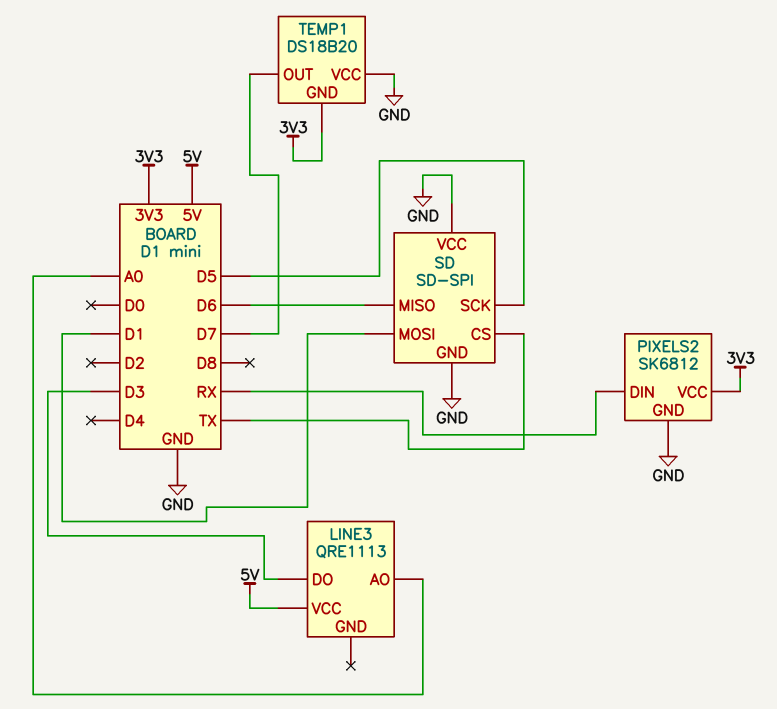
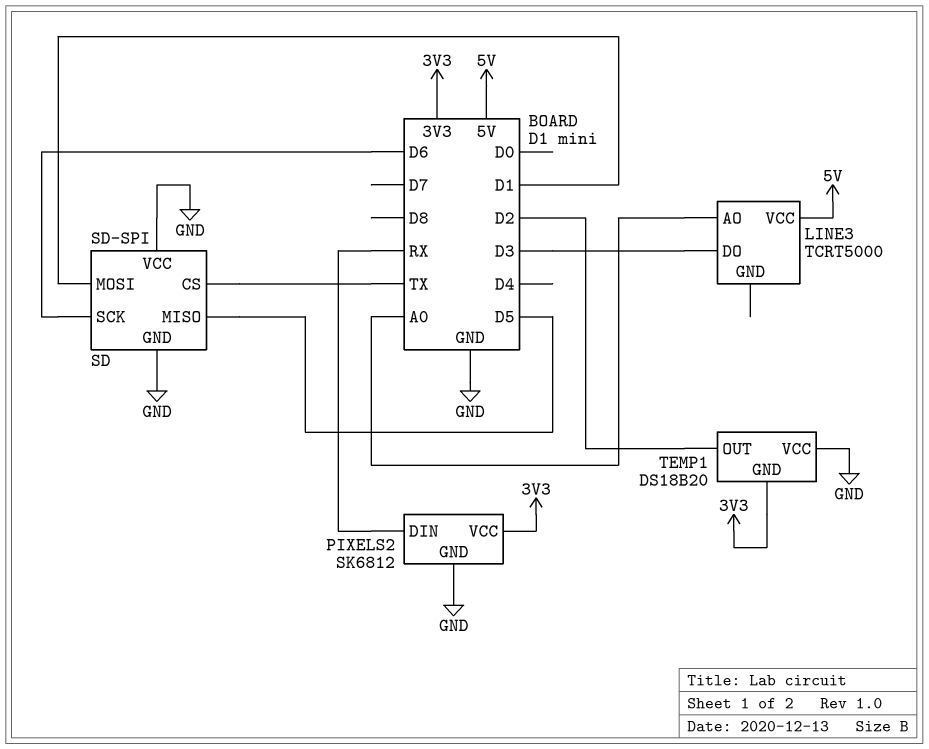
LINE3: QRE1113 -> TCRT5000
SD pin MISO: D6 -> D5
SD pin SCK: D5 -> D6
TEMP1 pin OUT: D7 -> D2

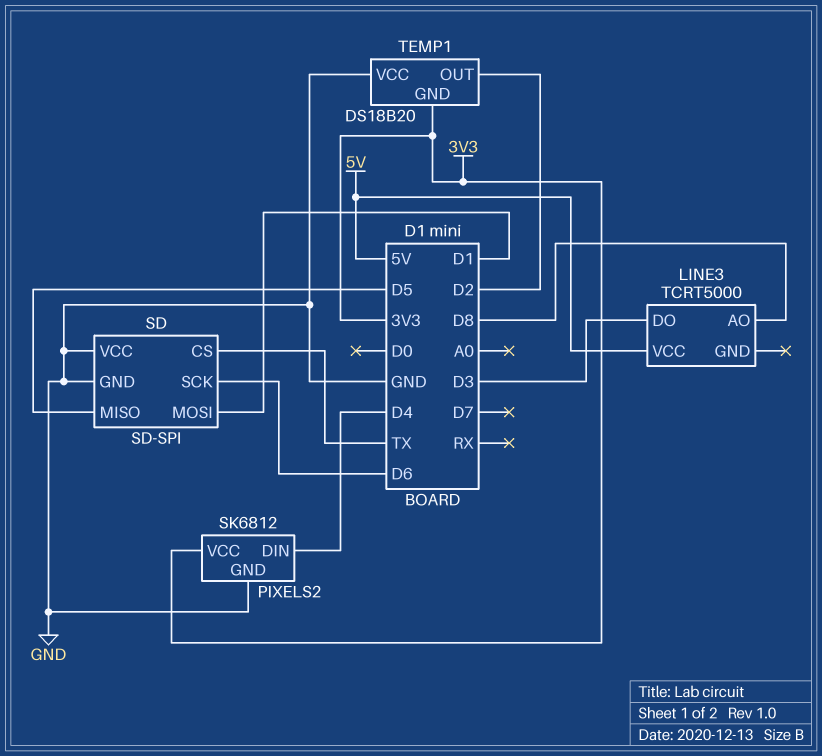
LINE3 pin AO: A0 -> D8
PIXELS2 pin DIN: RX -> D4

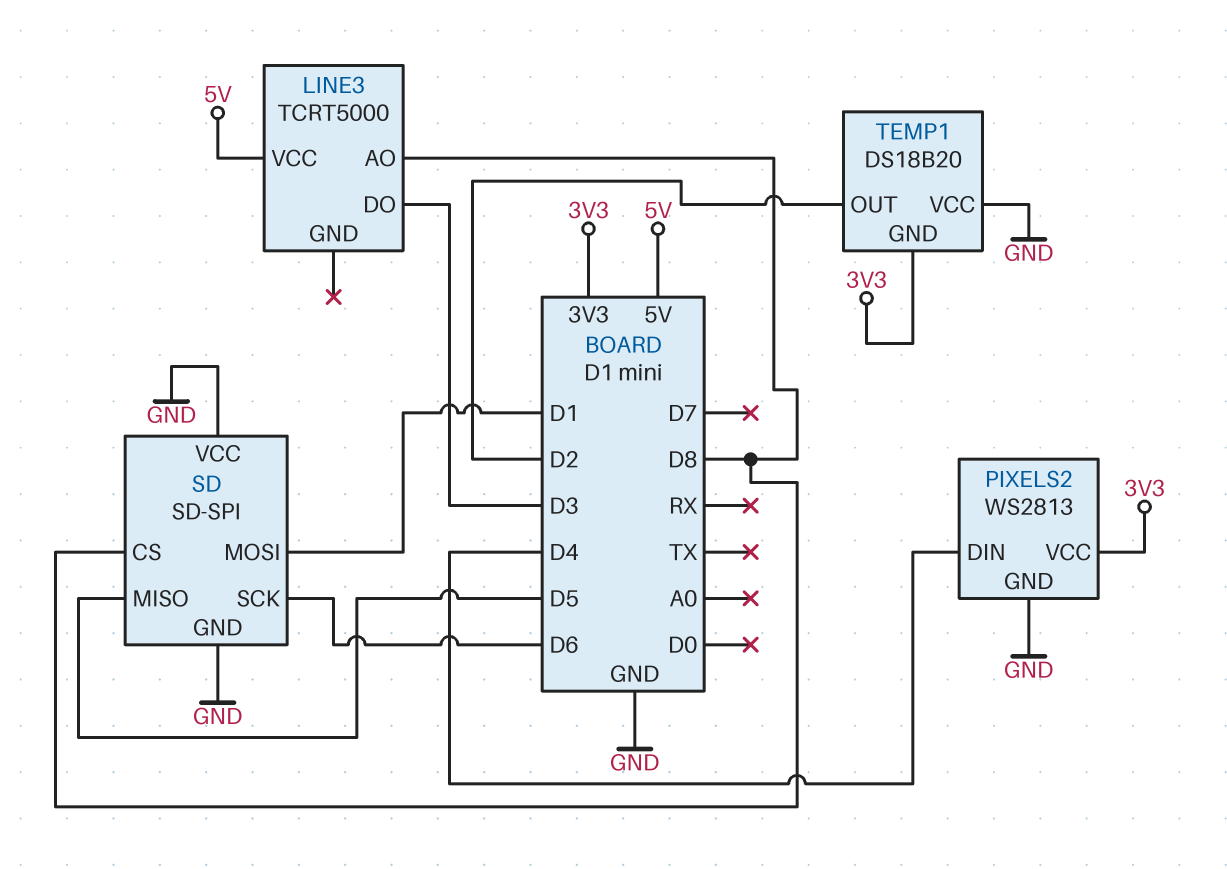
PIXELS2: SK6812 -> WS2813
SD pin CS: TX -> D8

